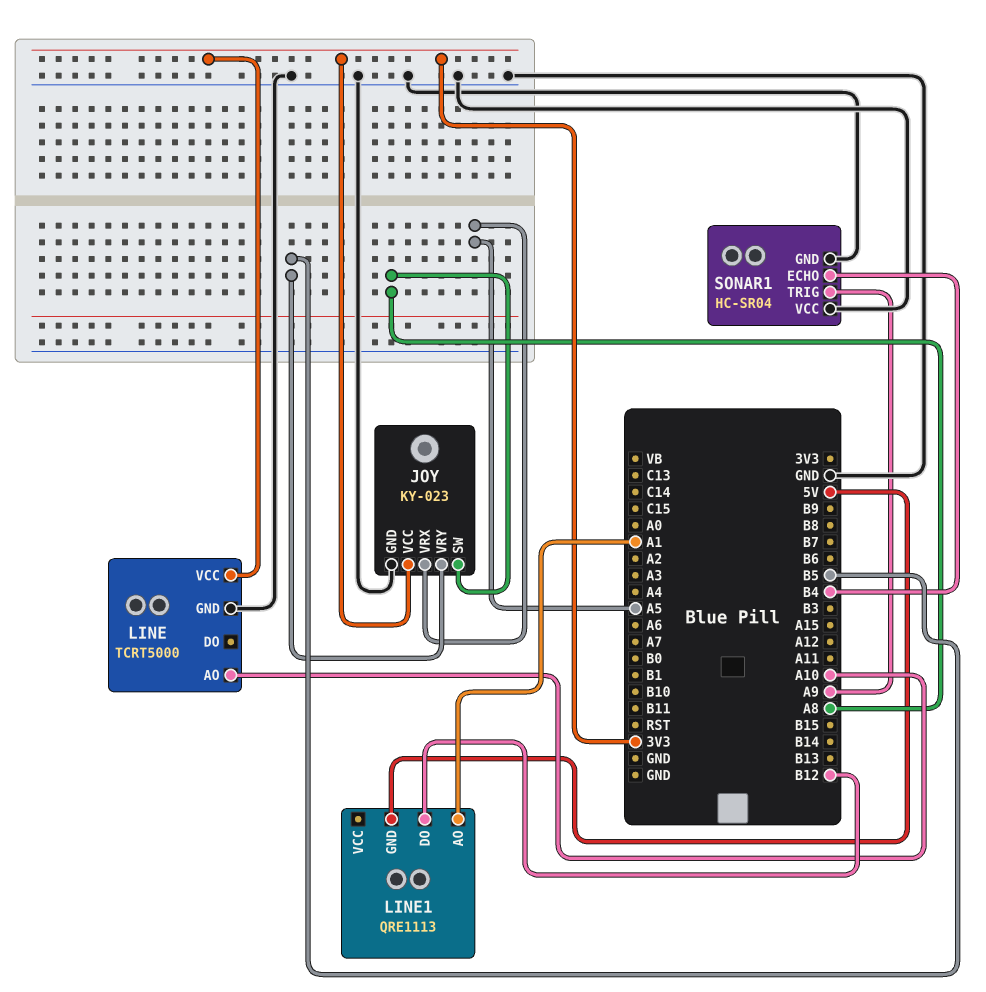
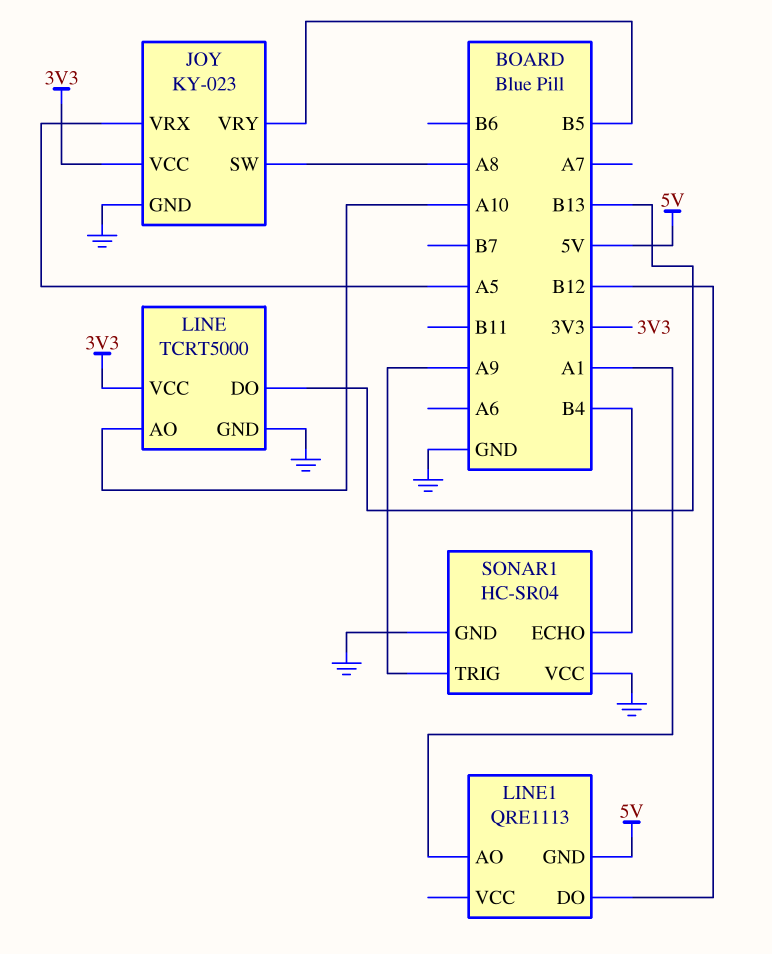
LINE pin DO: none -> B13

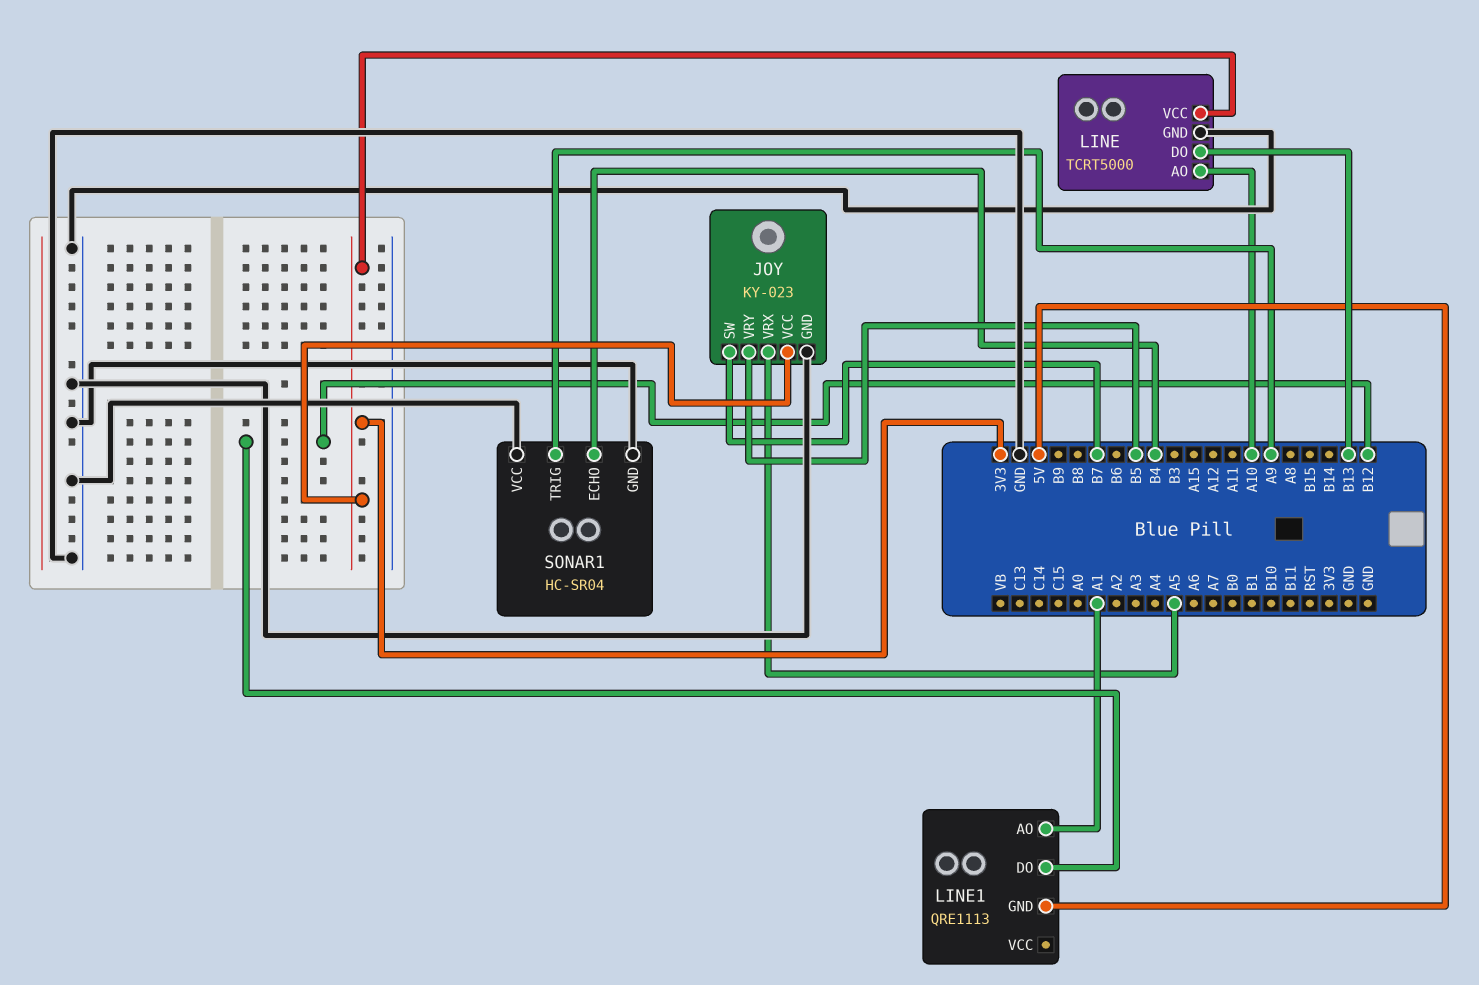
JOY pin SW: A8 -> B7

